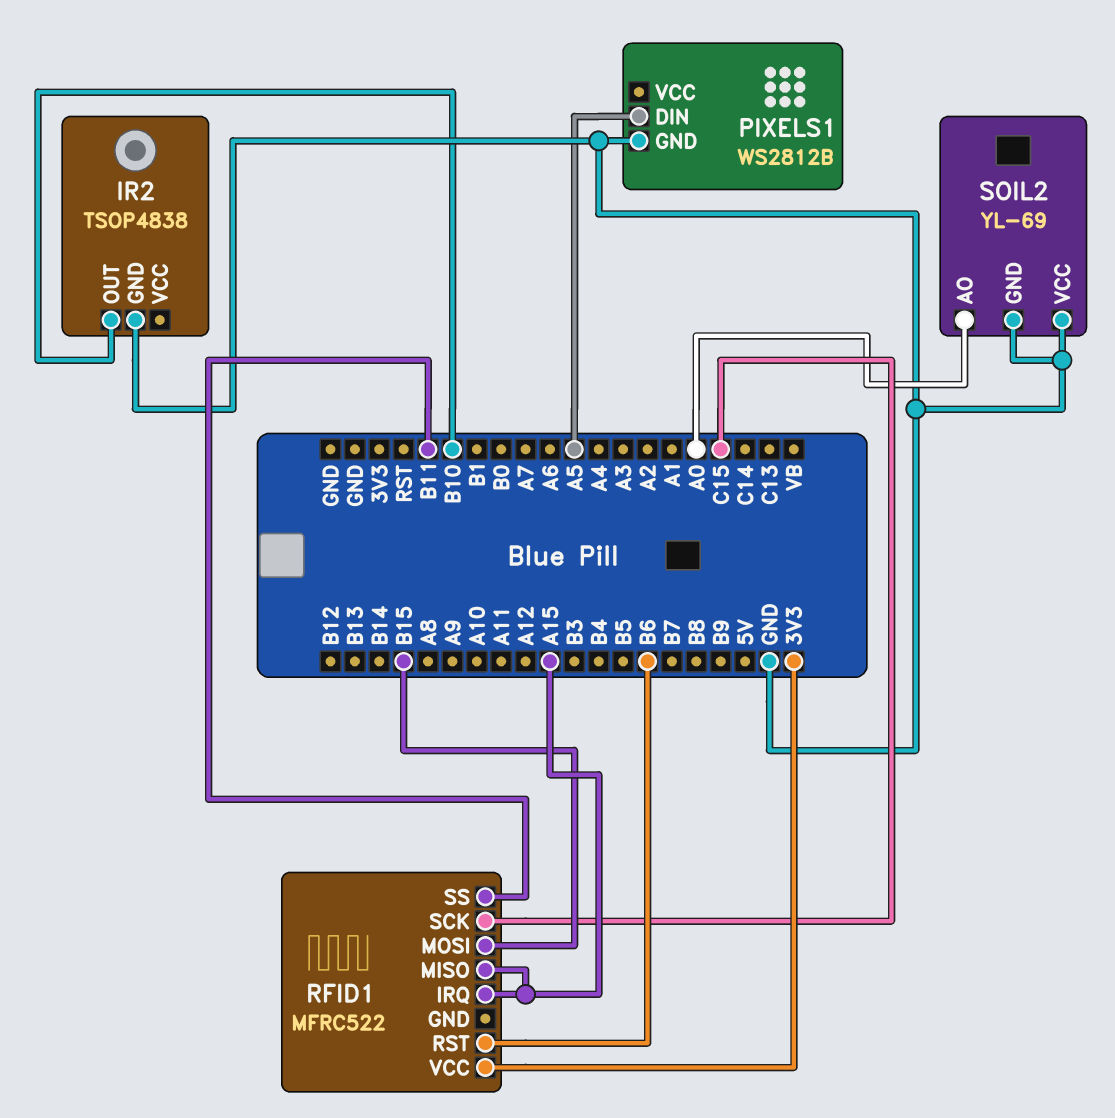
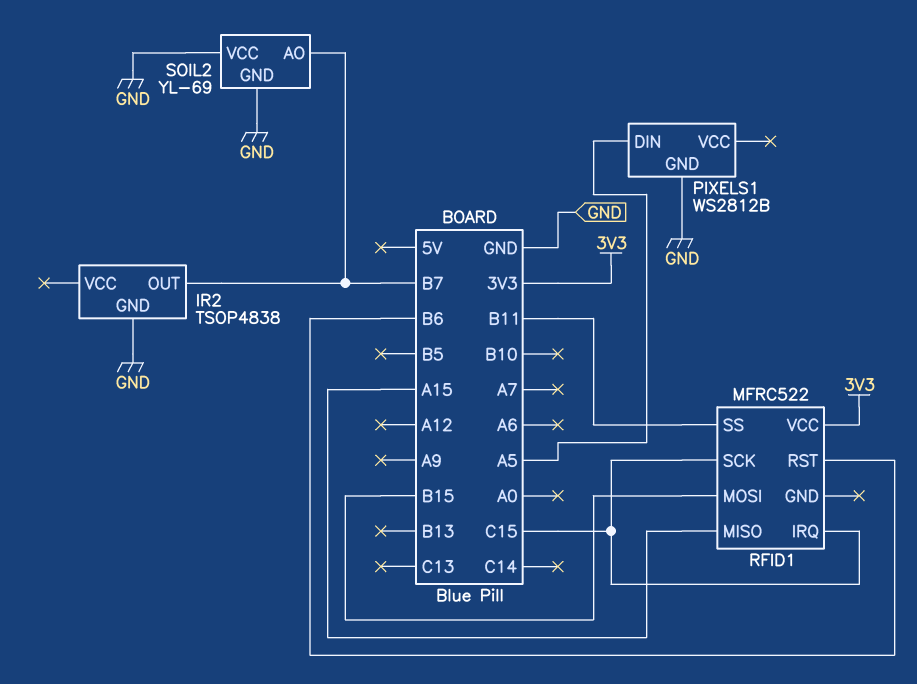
IR2 pin OUT: B10 -> B7
RFID1 pin IRQ: A15 -> C15
SOIL2 pin AO: A0 -> B7

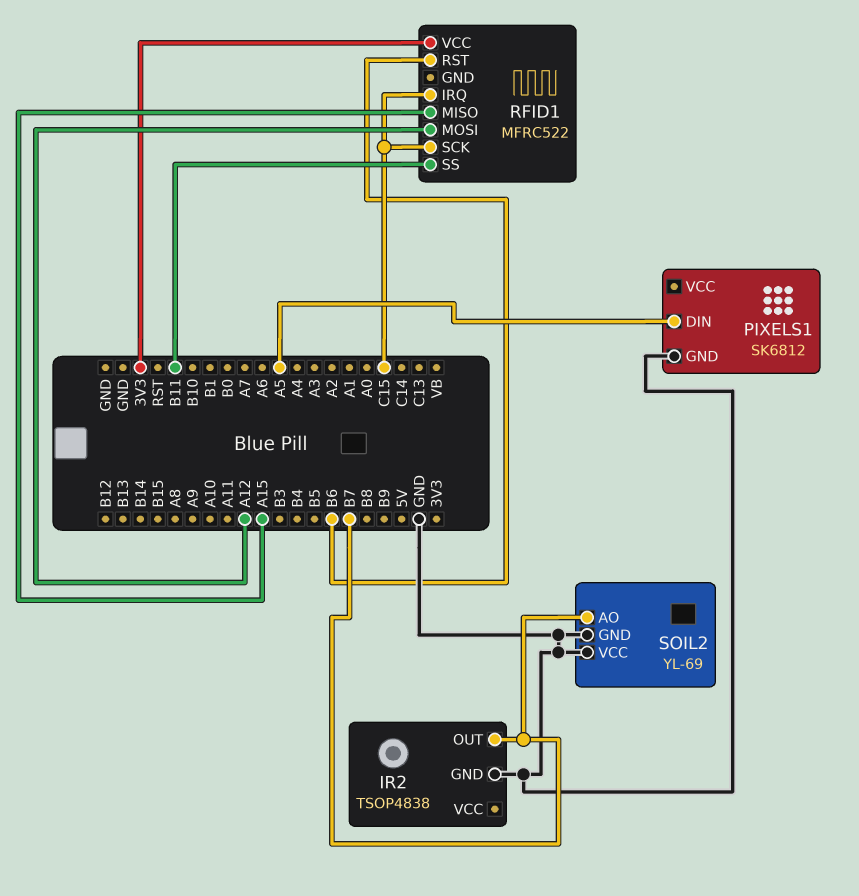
PIXELS1: WS2812B -> SK6812
RFID1 pin MOSI: B15 -> A12

